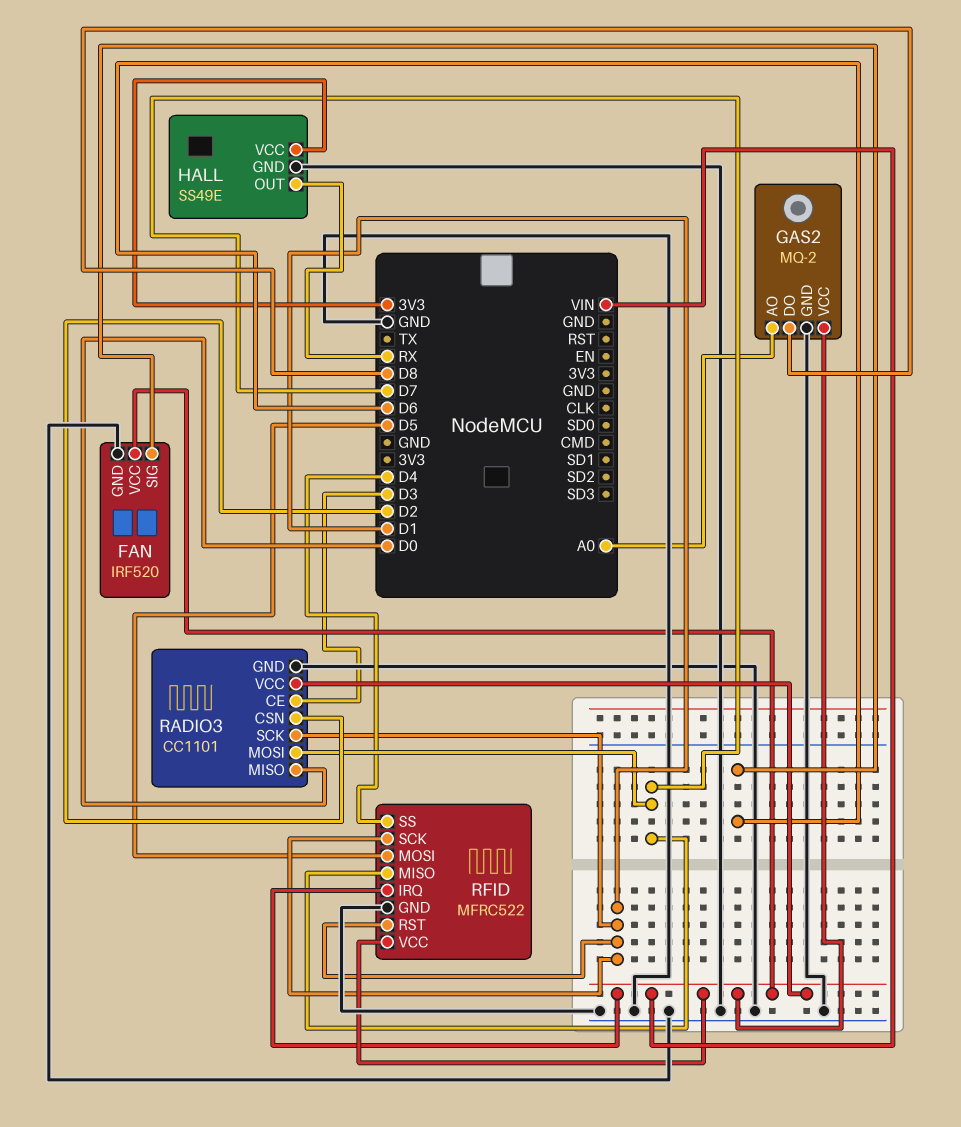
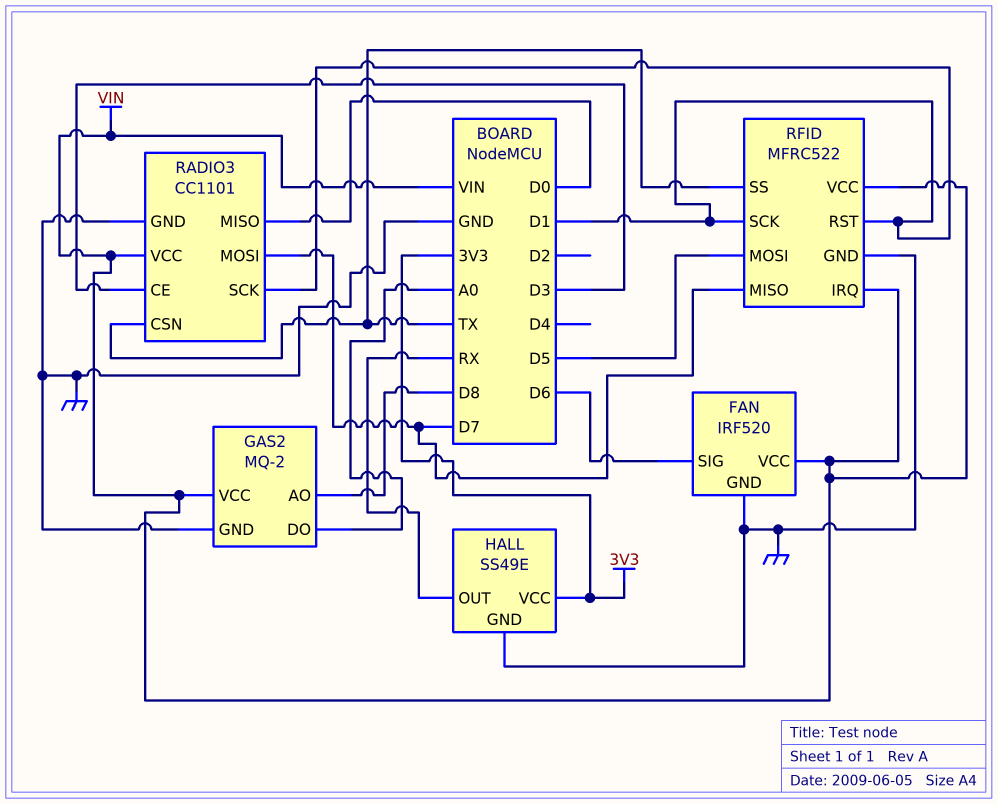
GAS2 pin AO: A0 -> D8
GAS2 pin DO: D8 -> A0
RADIO3 pin CSN: D2 -> TX
RFID pin SS: D4 -> TX

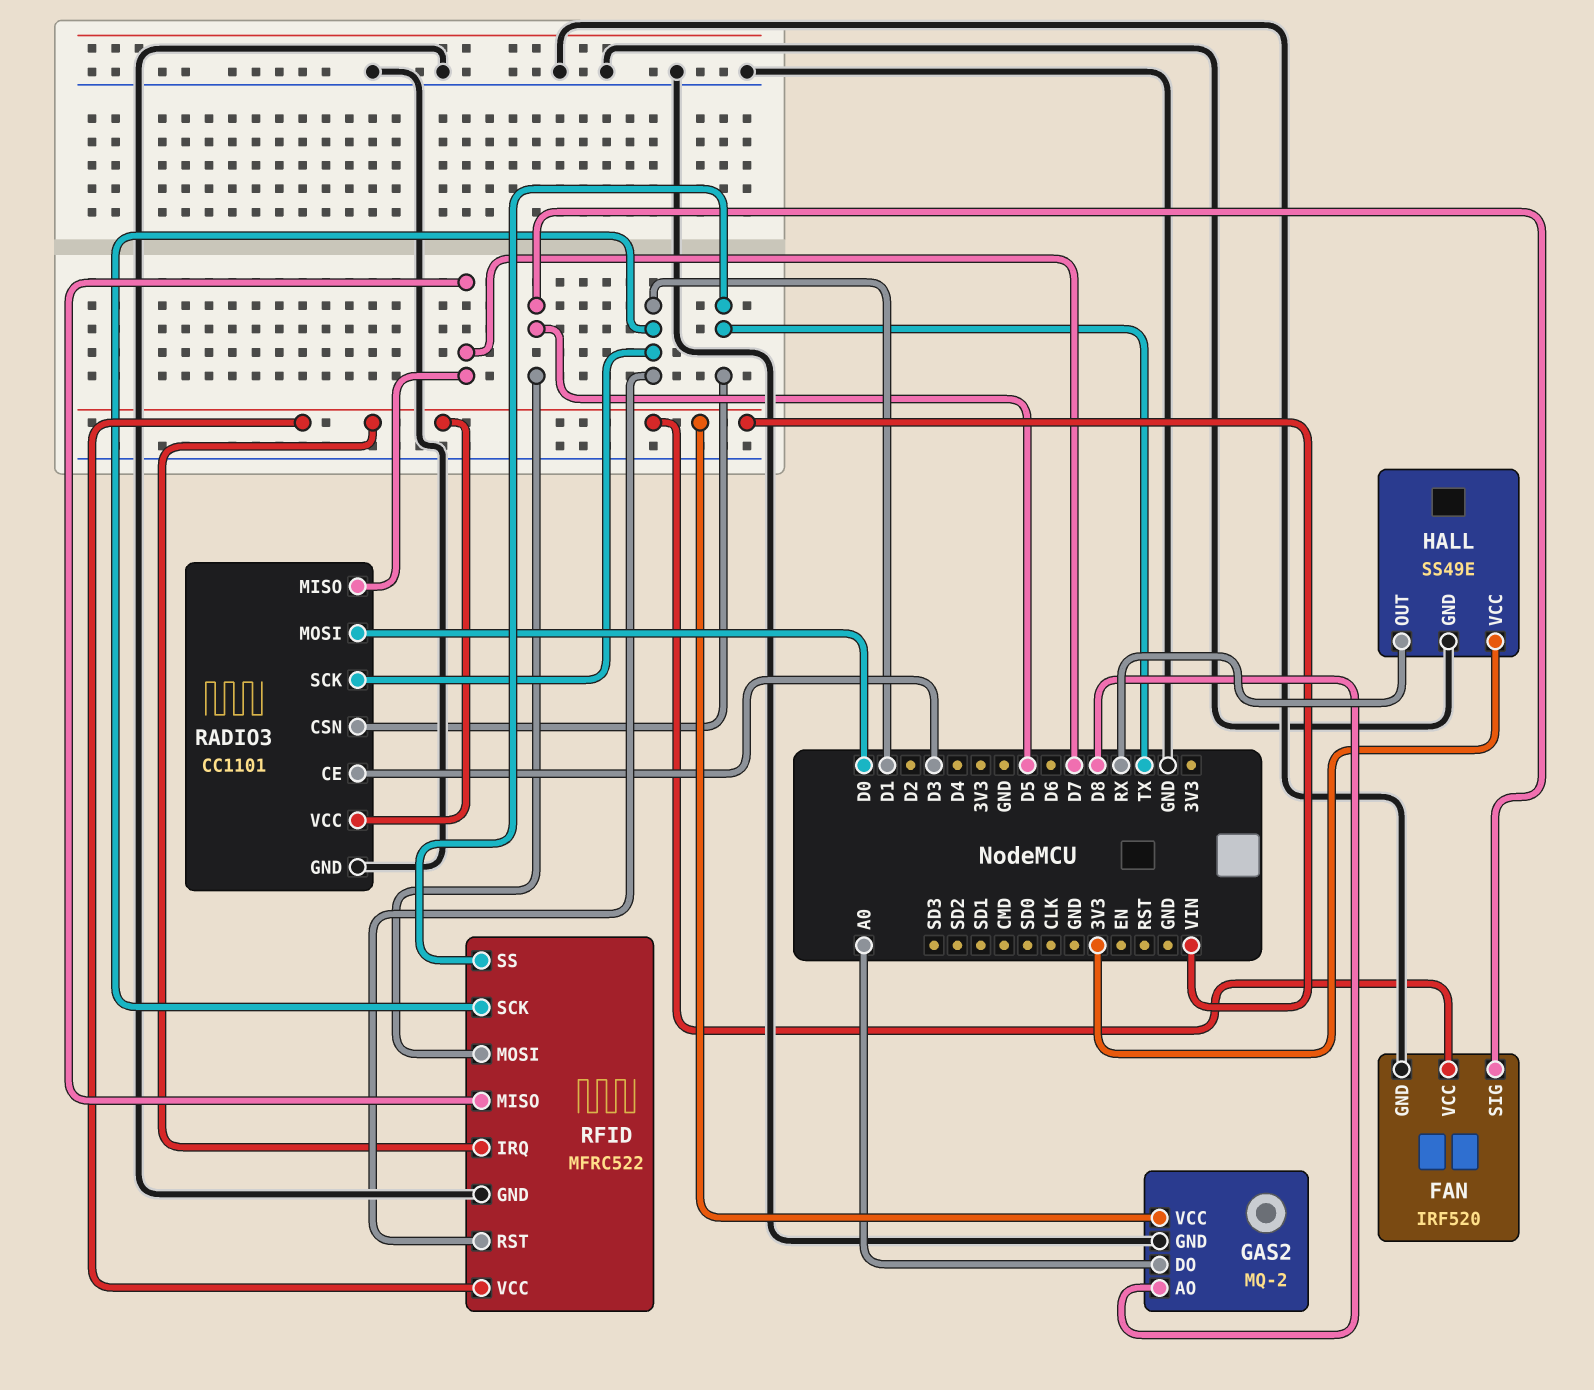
FAN pin SIG: D6 -> D5
RADIO3 pin MISO: D0 -> D7
RADIO3 pin MOSI: D7 -> D0

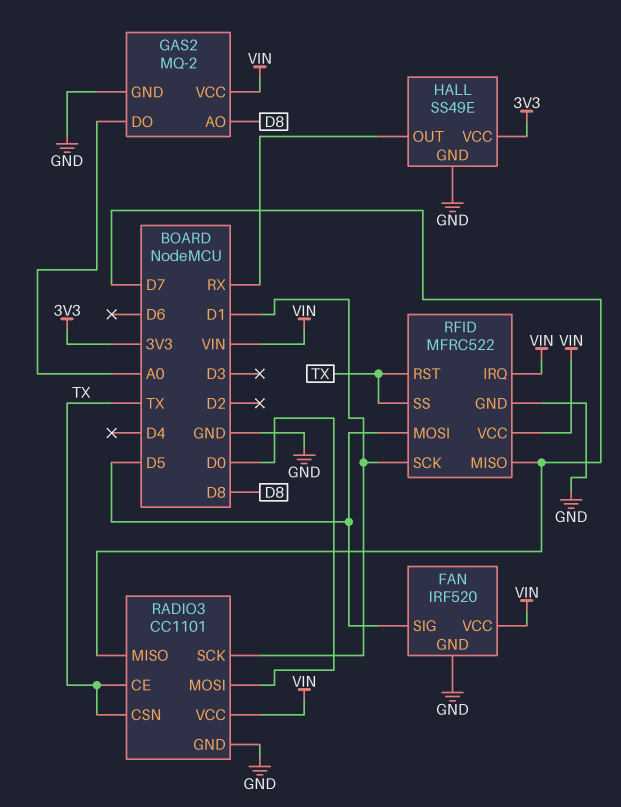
RADIO3 pin CE: D3 -> TX
RFID pin RST: D1 -> TX

